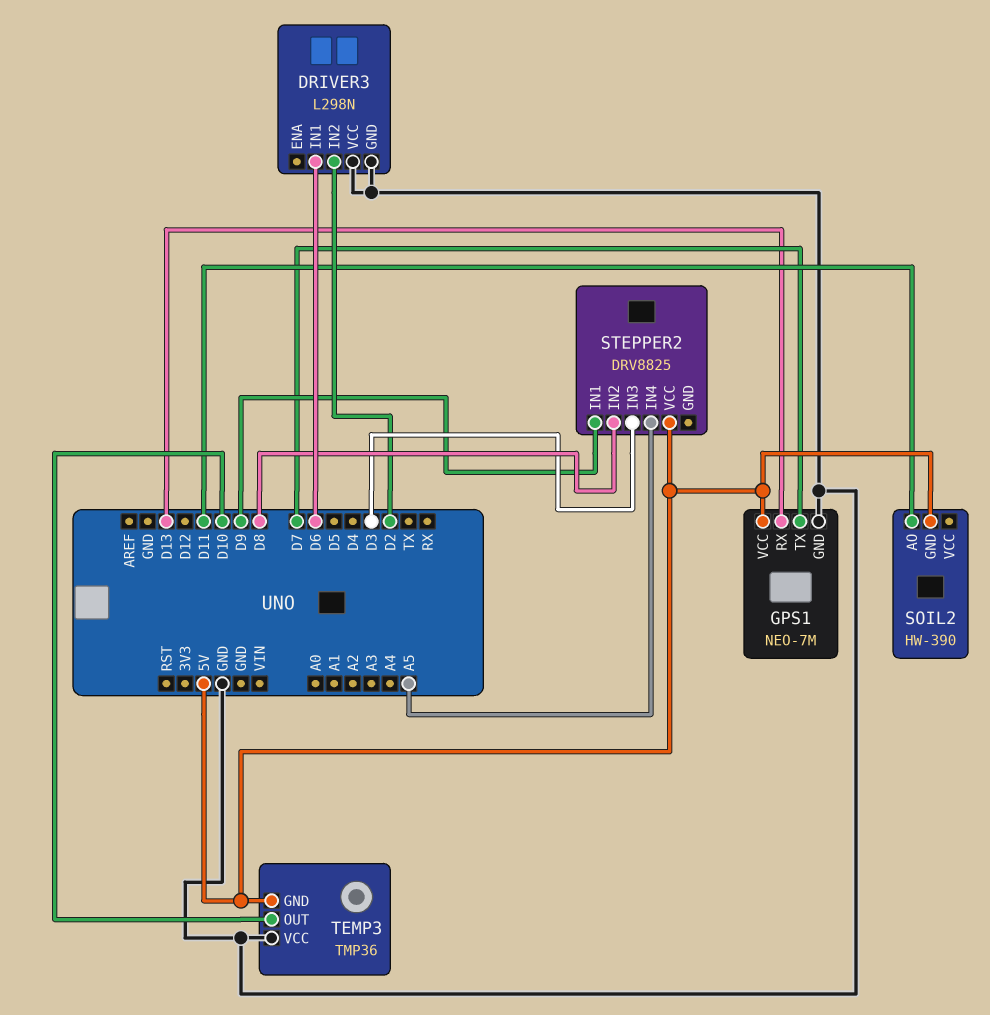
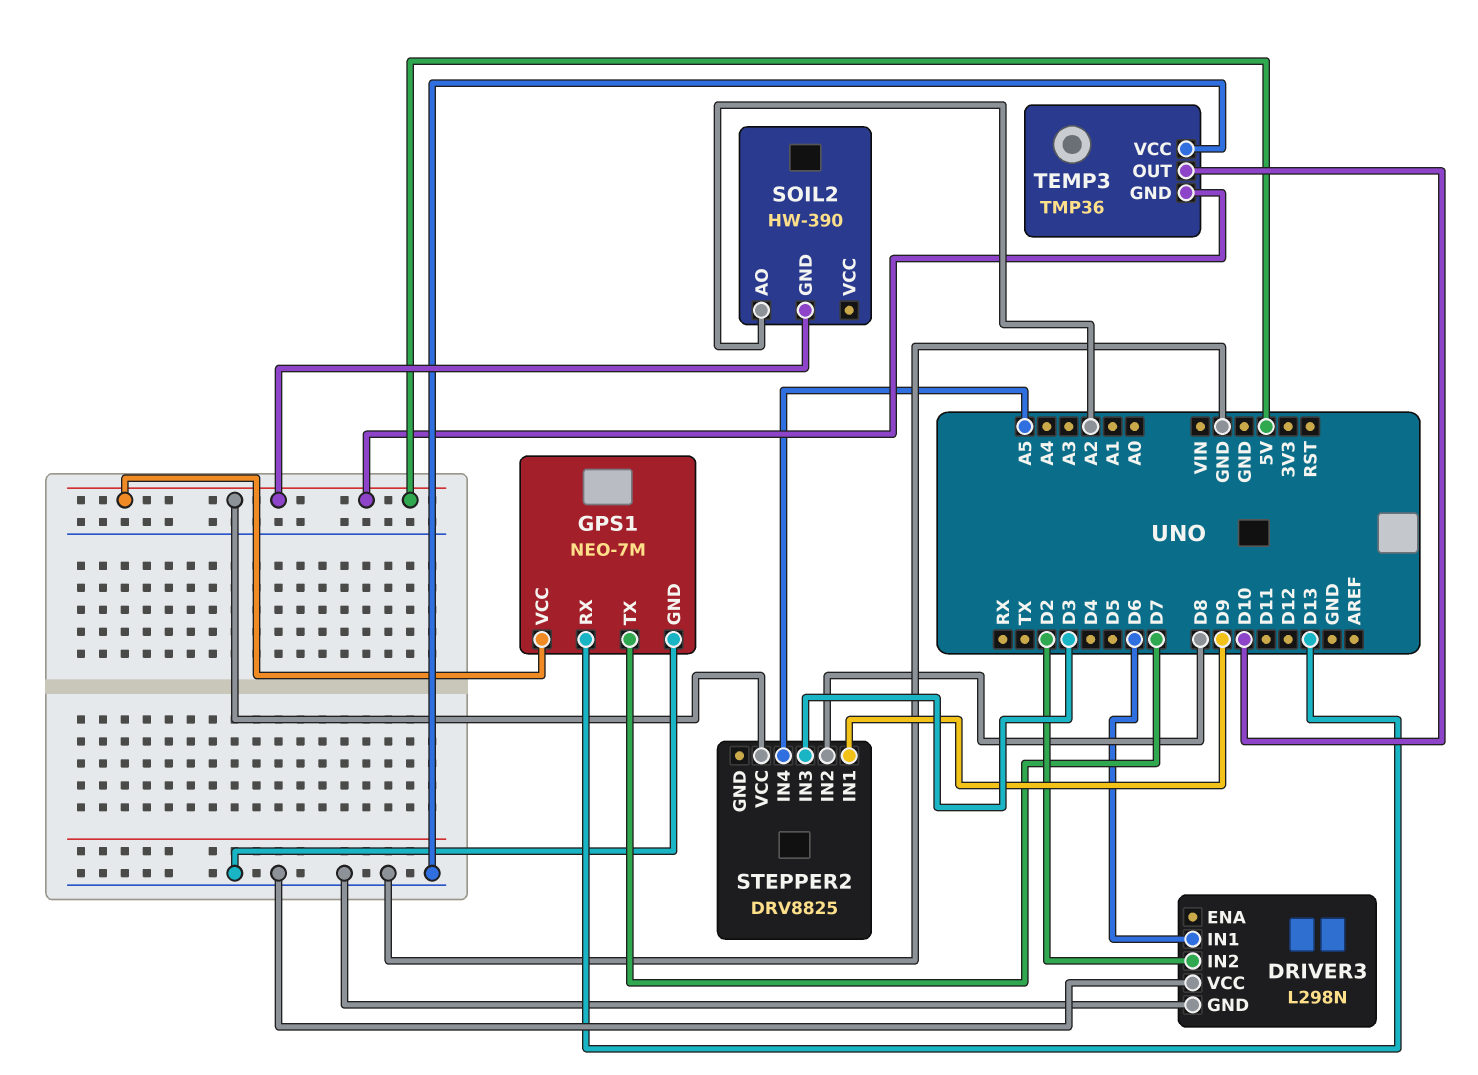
SOIL2 pin AO: D11 -> A2

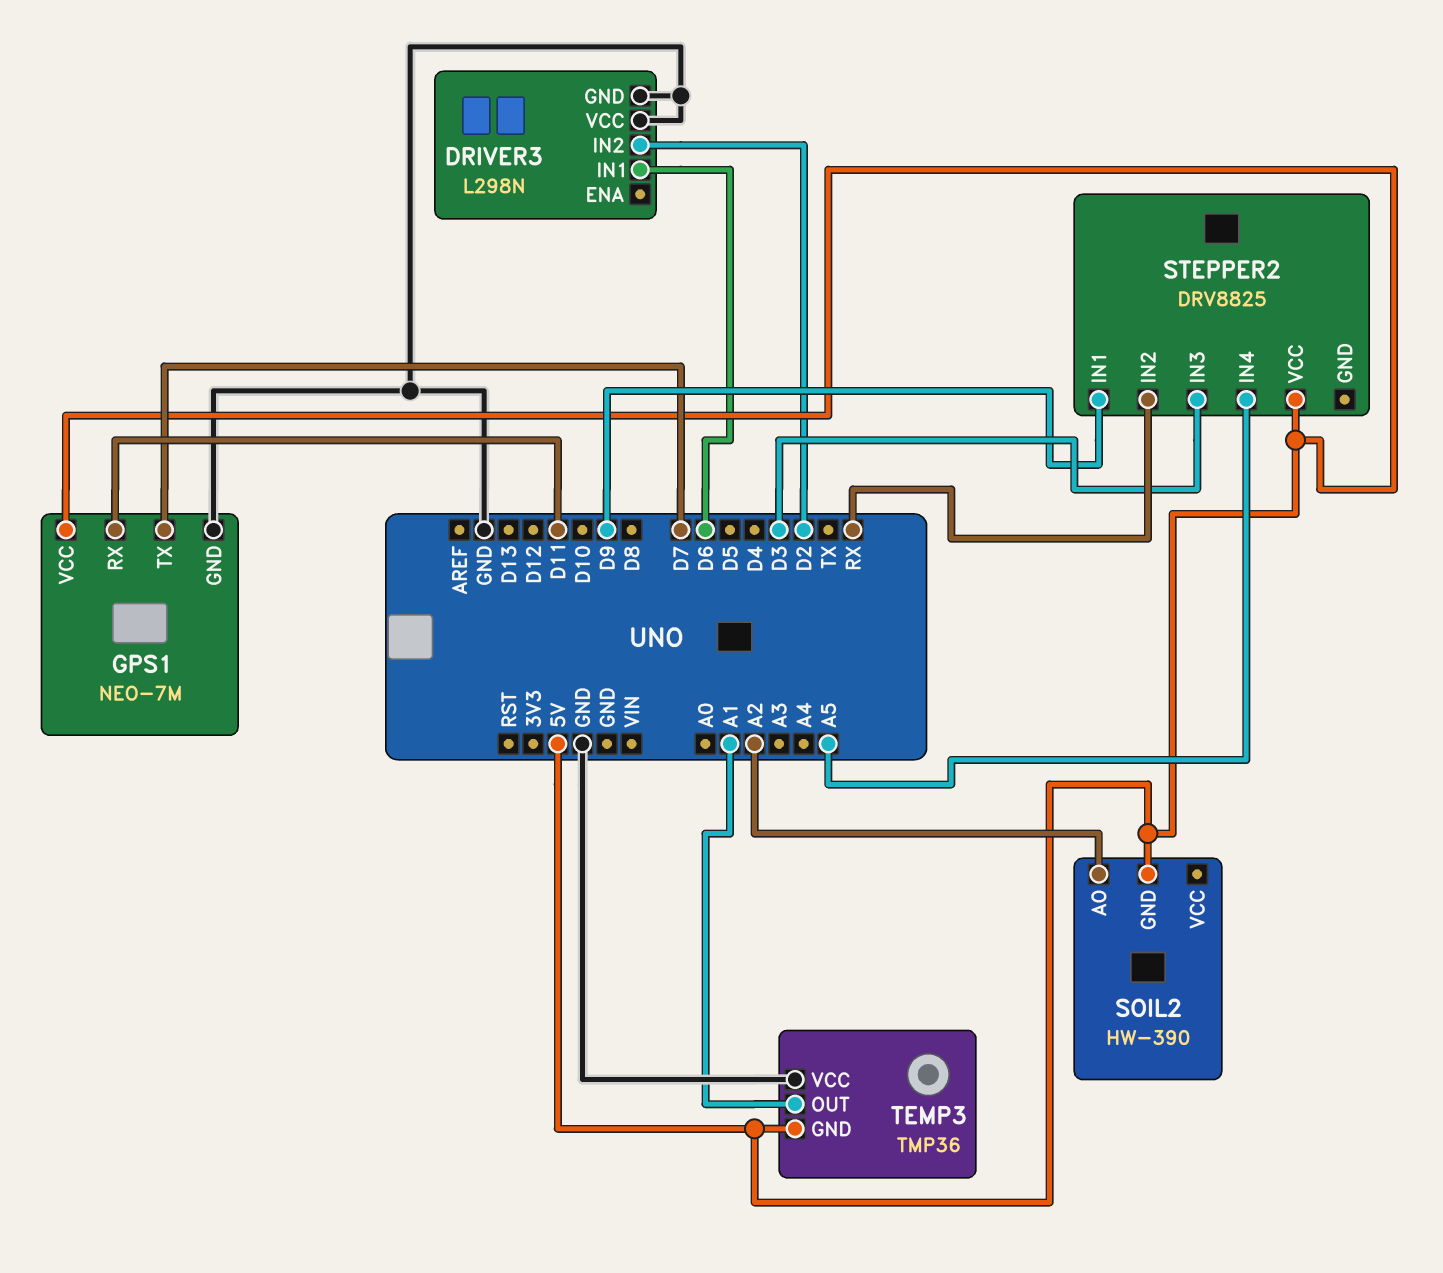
GPS1 pin RX: D13 -> D11
STEPPER2 pin IN2: D8 -> RX
TEMP3 pin OUT: D10 -> A1

